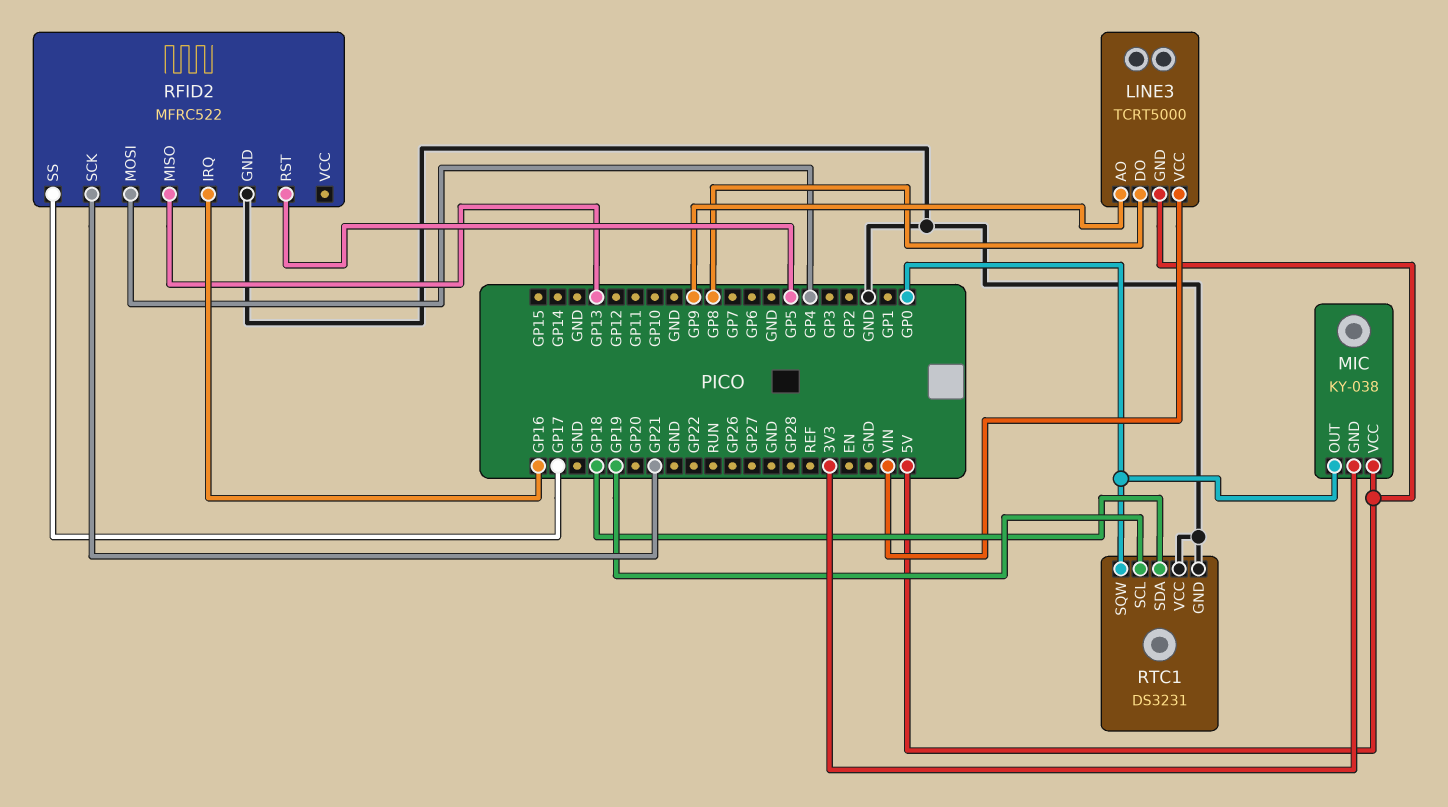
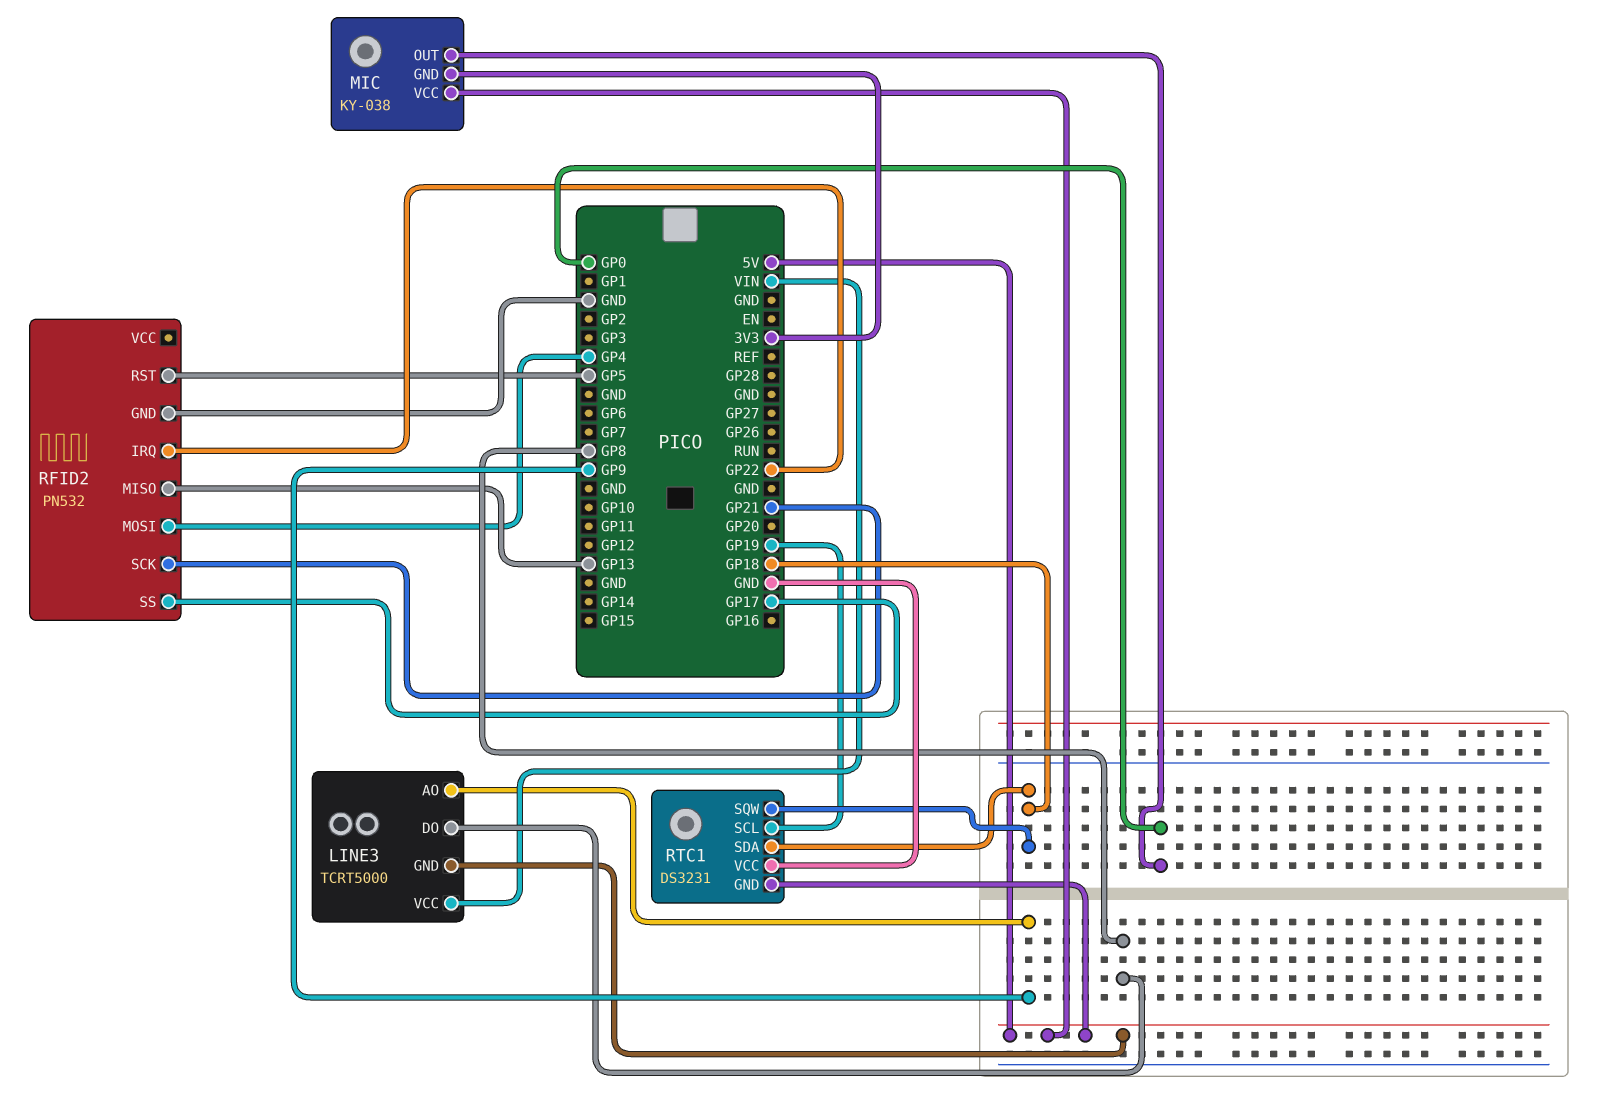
RFID2: MFRC522 -> PN532
RFID2 pin IRQ: GP16 -> GP22
RTC1 pin GND: GND -> 5V
RTC1 pin SQW: GP0 -> GP18

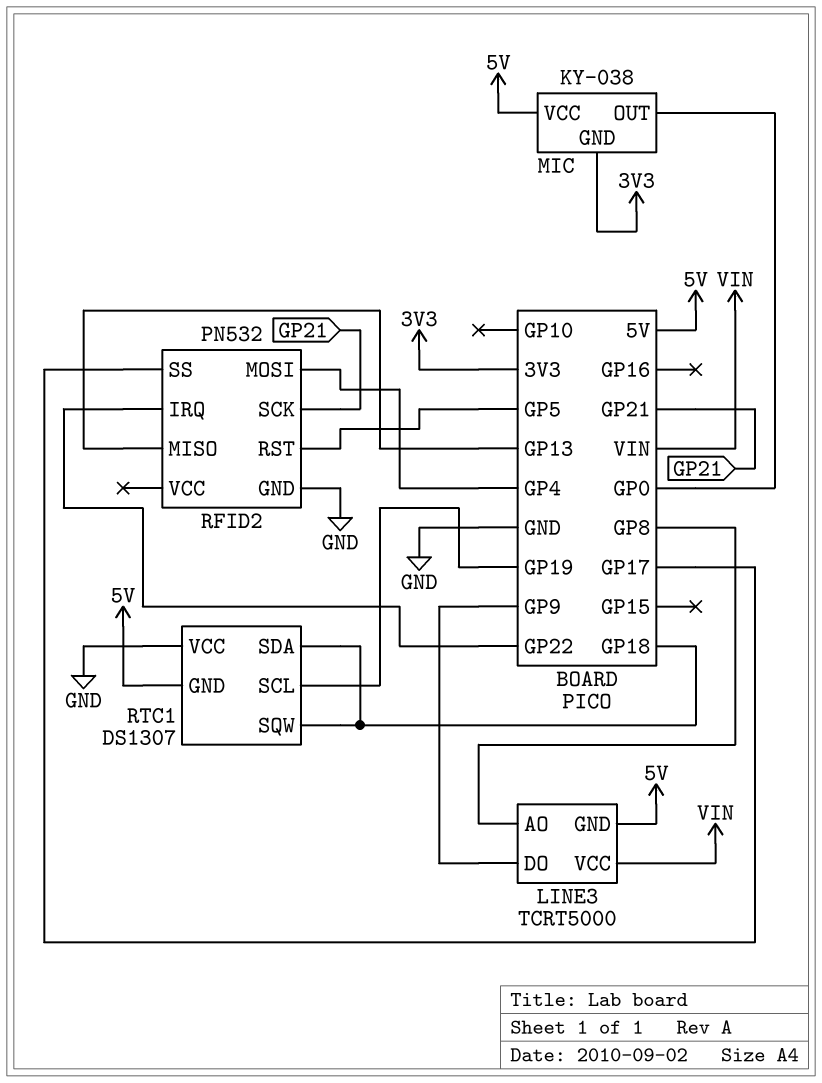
LINE3 pin AO: GP9 -> GP8
LINE3 pin DO: GP8 -> GP9
RTC1: DS3231 -> DS1307

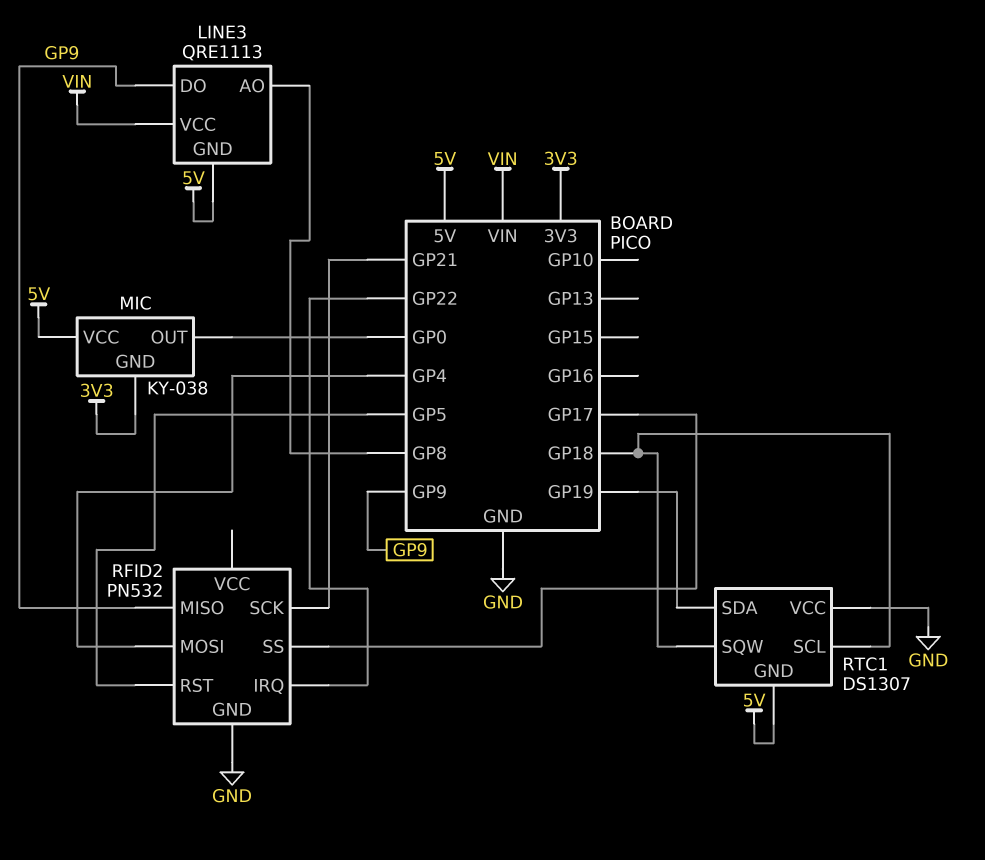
LINE3: TCRT5000 -> QRE1113
RFID2 pin MISO: GP13 -> GP9
RTC1 pin SCL: GP19 -> GP18
RTC1 pin SDA: GP18 -> GP19

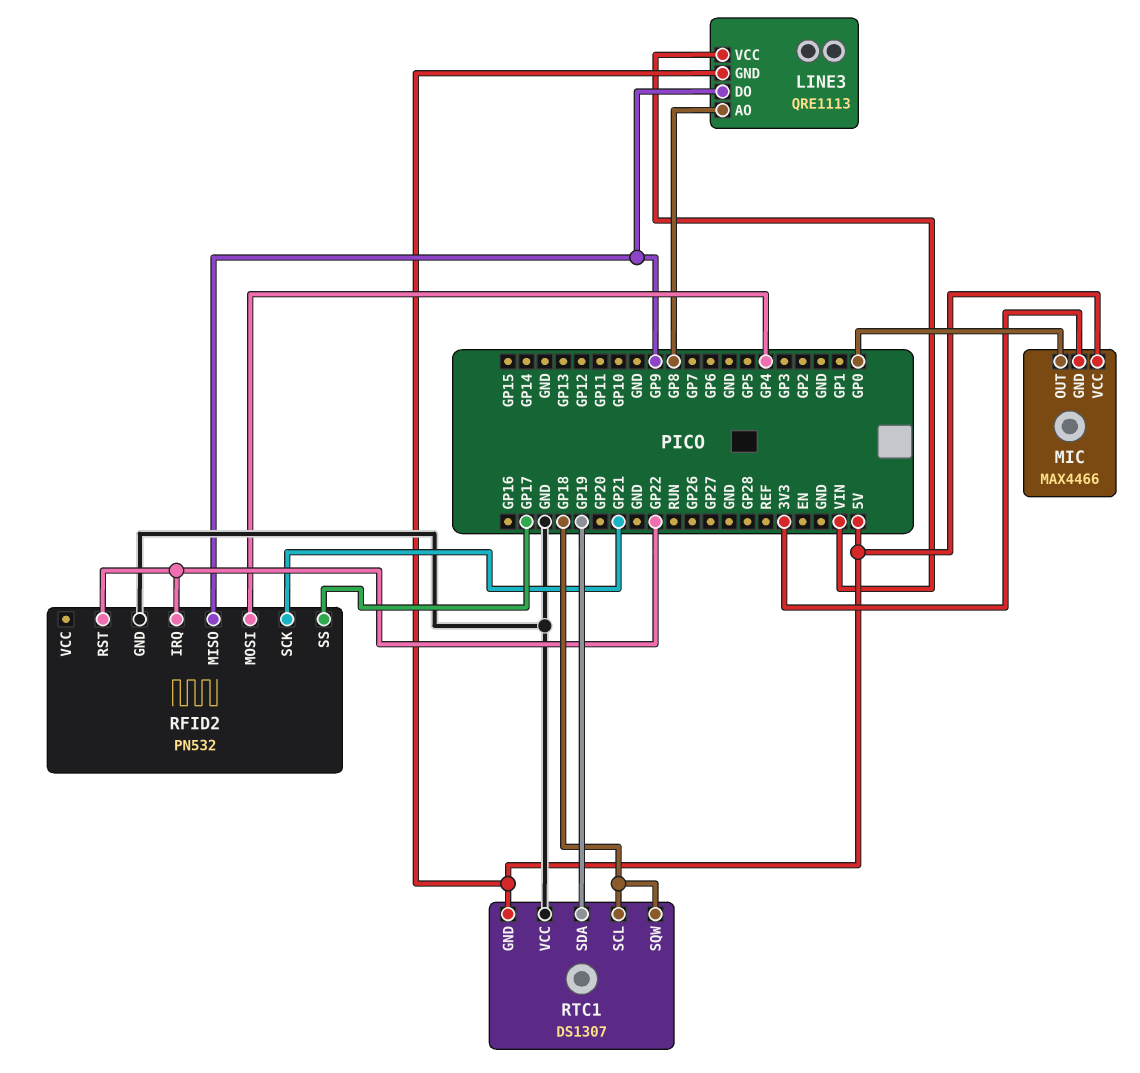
MIC: KY-038 -> MAX4466
RFID2 pin RST: GP5 -> GP22

